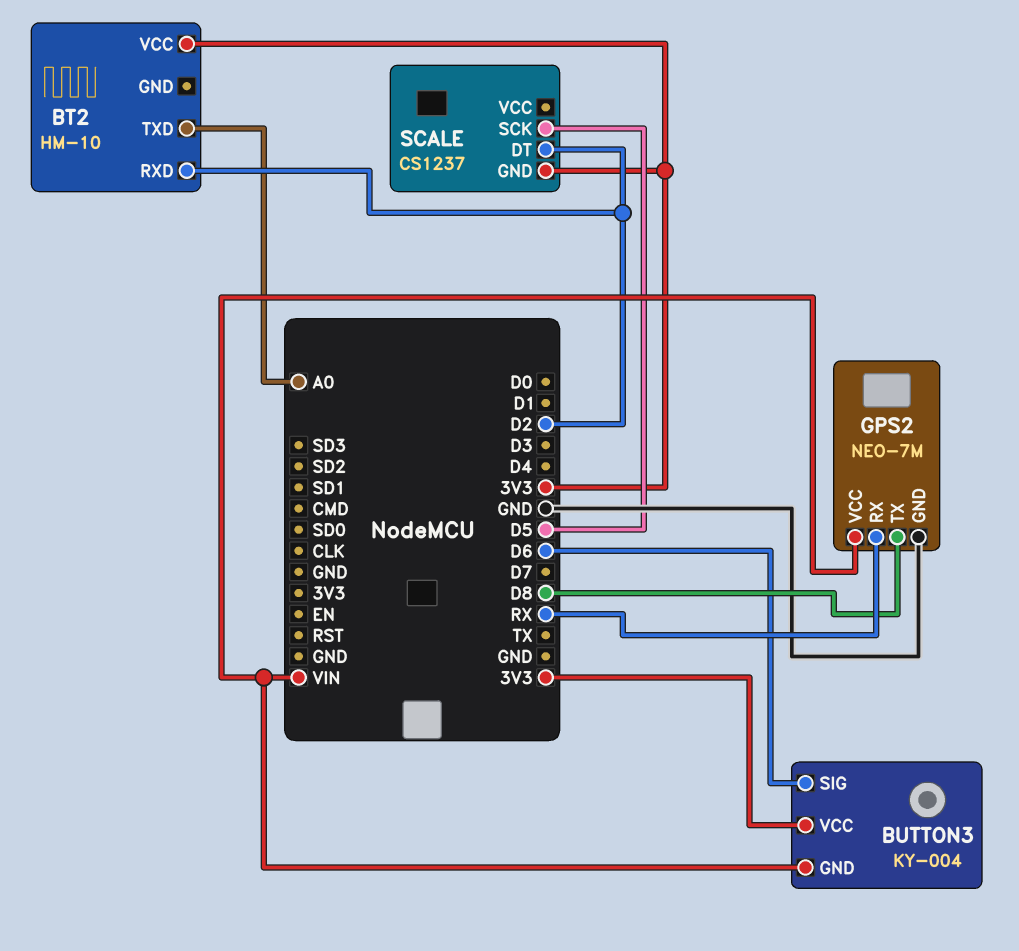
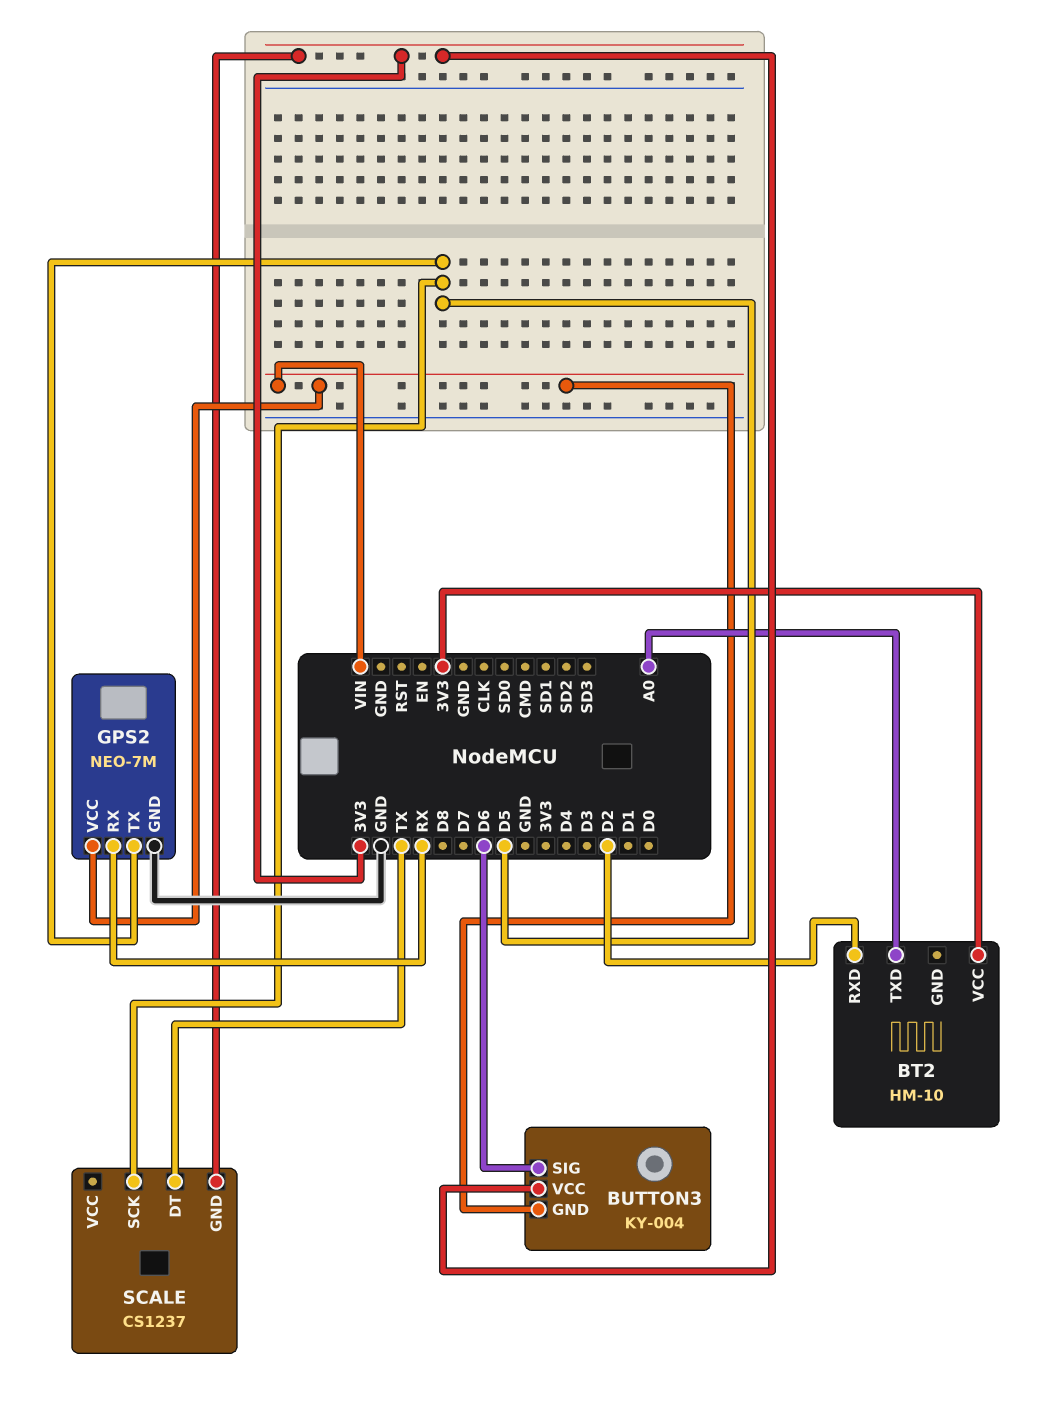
GPS2 pin TX: D8 -> D5
SCALE pin DT: D2 -> TX

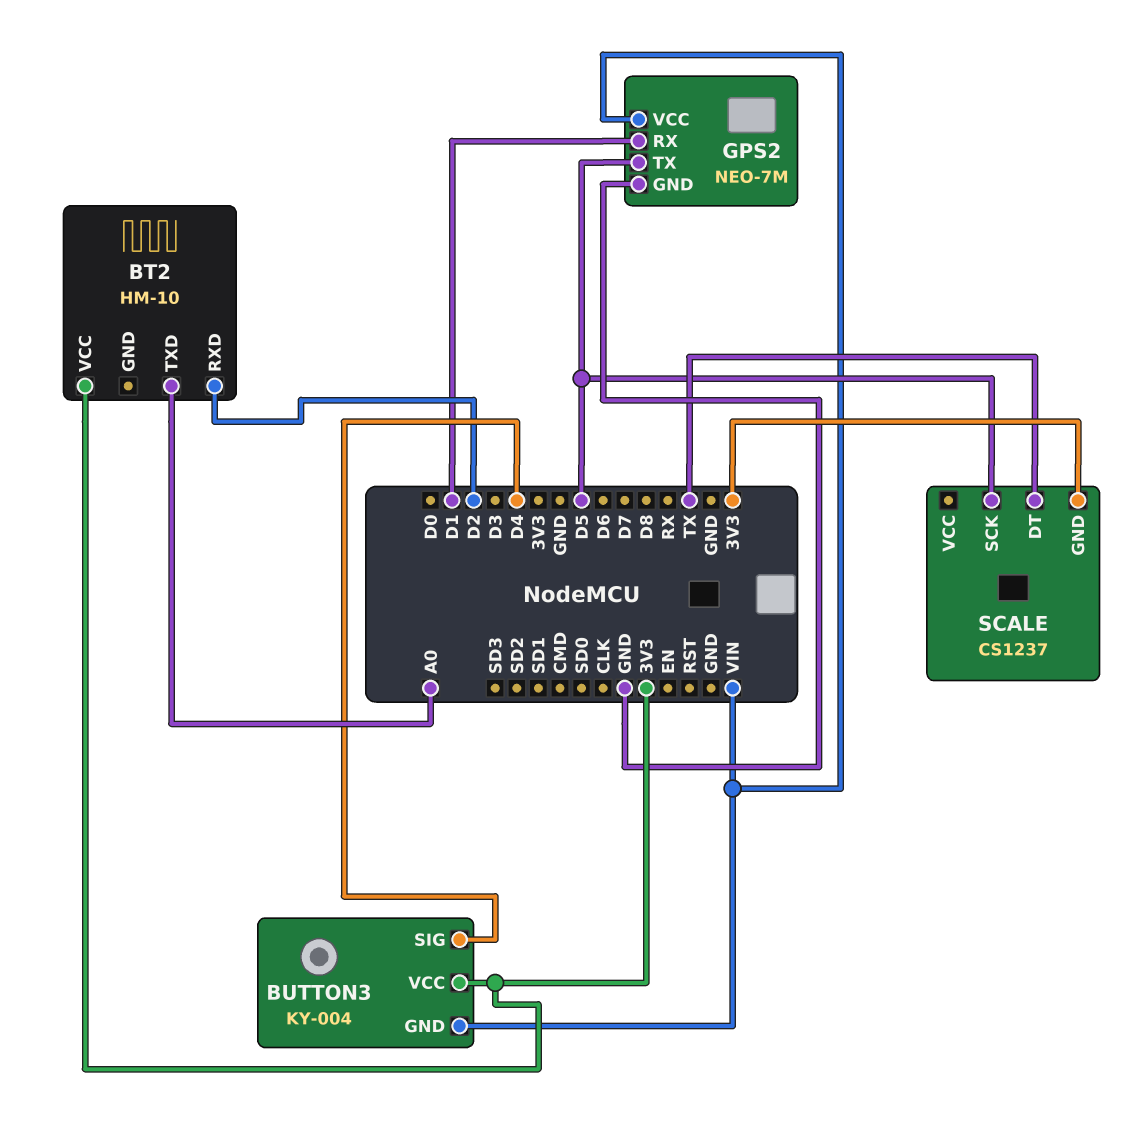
BUTTON3 pin SIG: D6 -> D4
GPS2 pin RX: RX -> D1

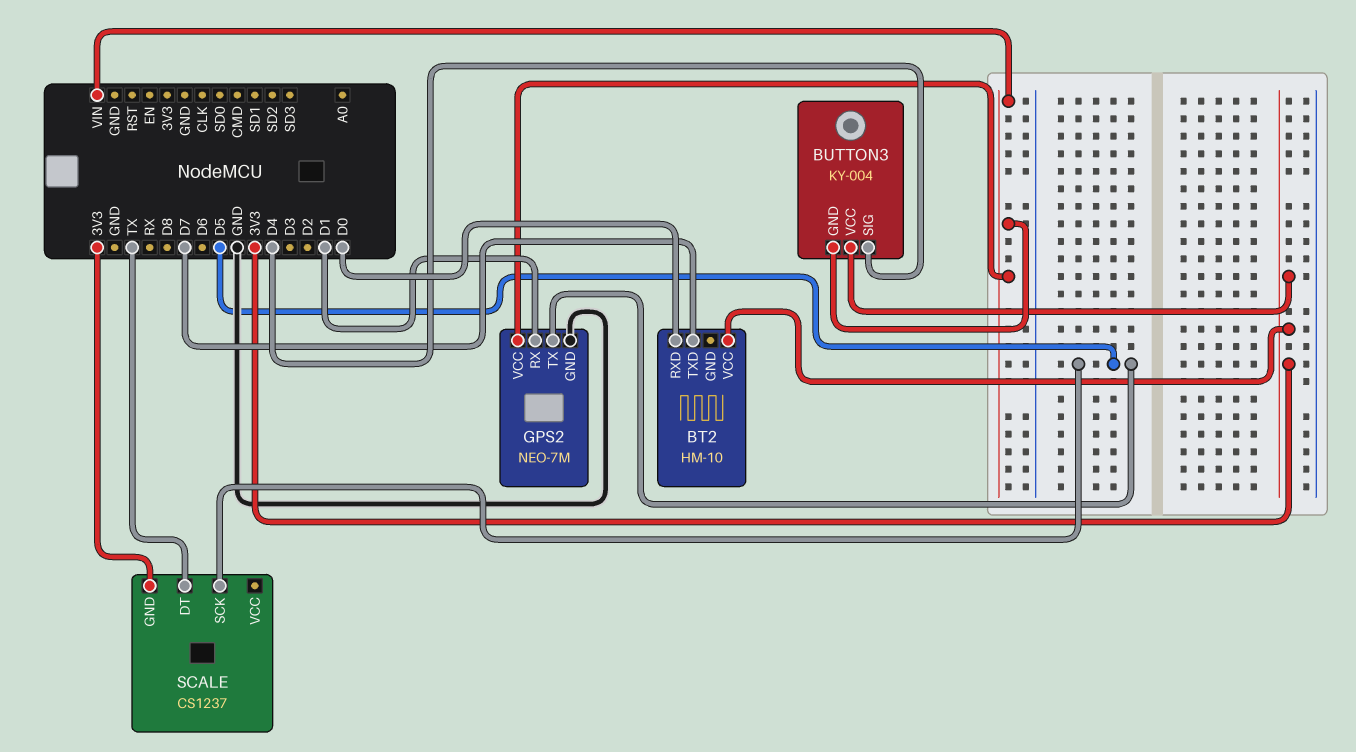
BT2 pin RXD: D2 -> D0
BT2 pin TXD: A0 -> D7

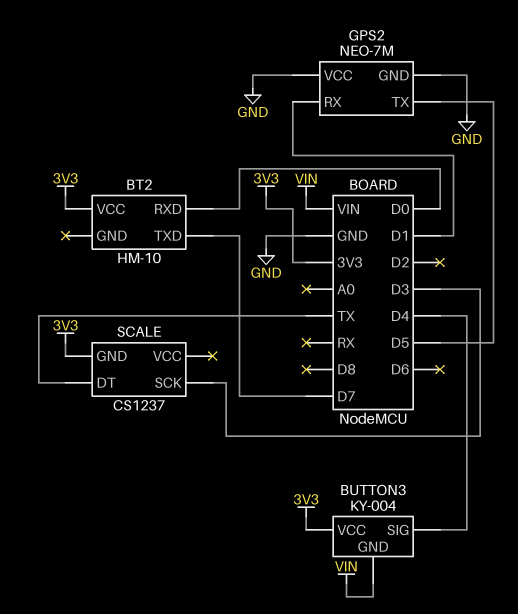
GPS2 pin VCC: VIN -> GND
SCALE pin SCK: D5 -> D3

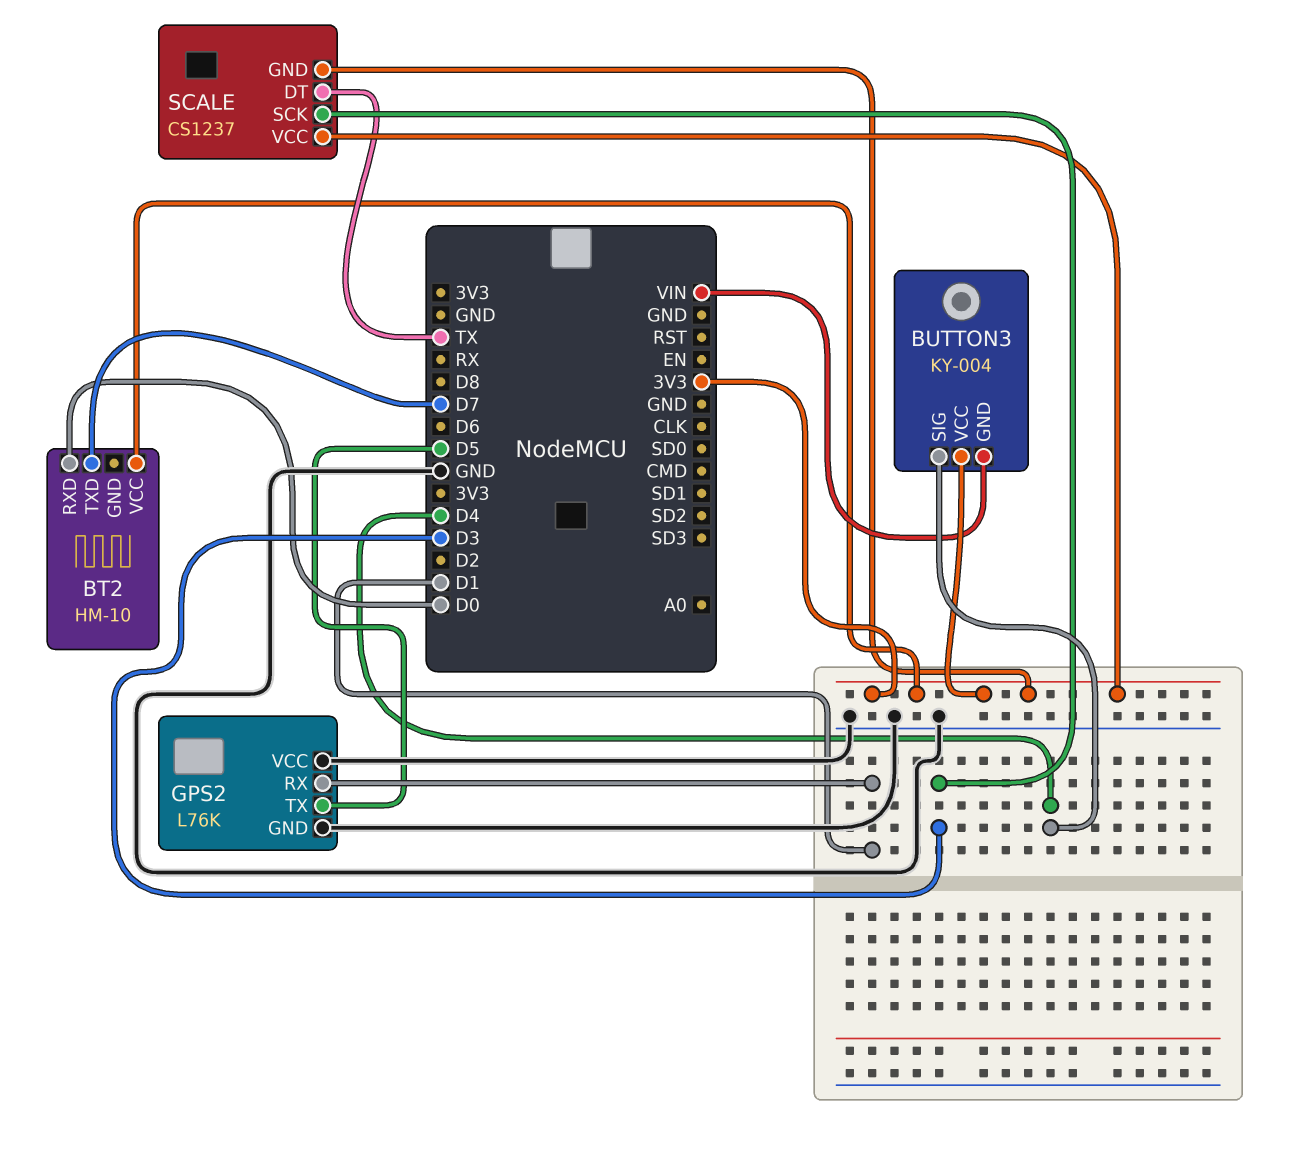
GPS2: NEO-7M -> L76K
SCALE pin VCC: none -> 3V3

